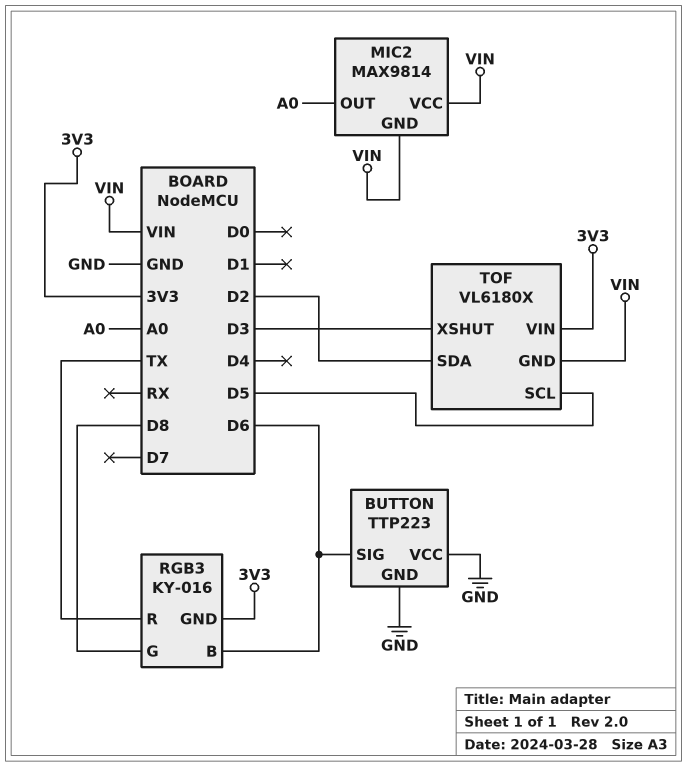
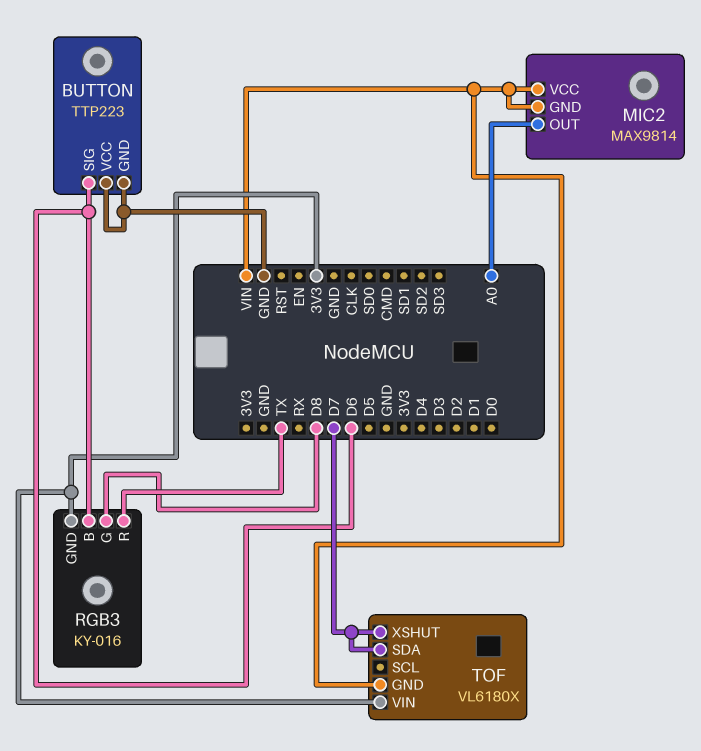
TOF pin SCL: D5 -> none
TOF pin SDA: D2 -> D7
TOF pin XSHUT: D3 -> D7

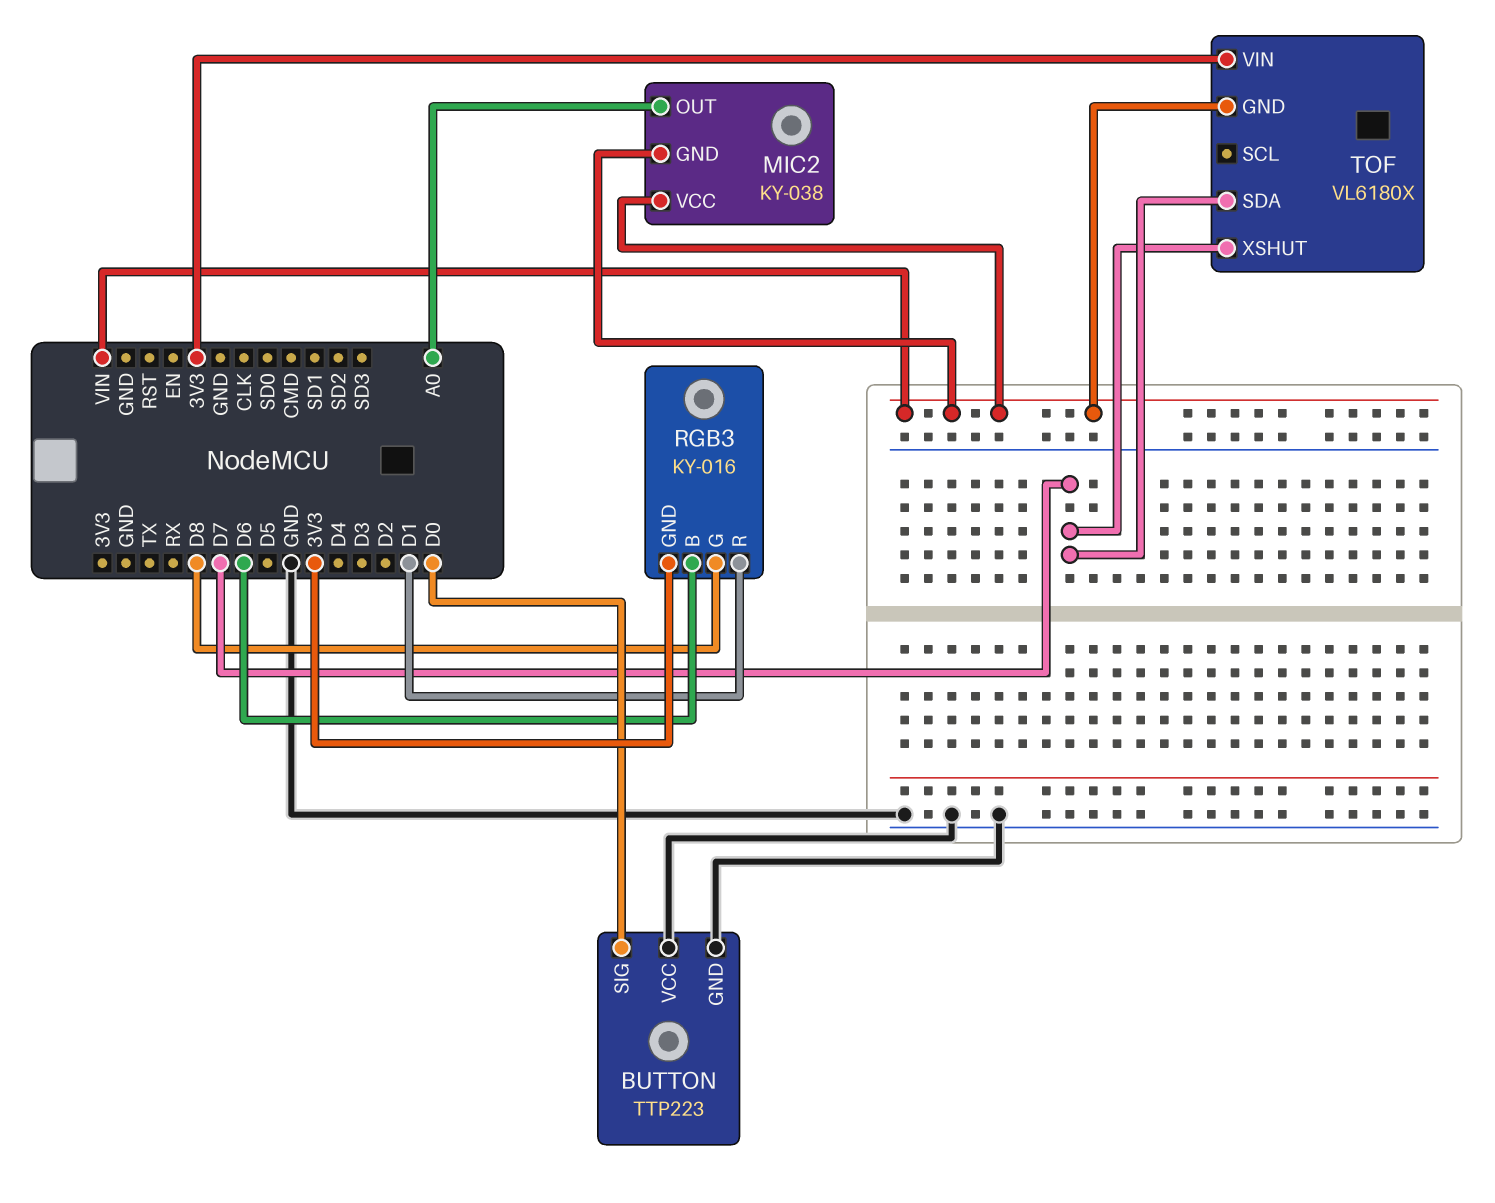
BUTTON pin SIG: D6 -> D0
MIC2: MAX9814 -> KY-038
RGB3 pin R: TX -> D1

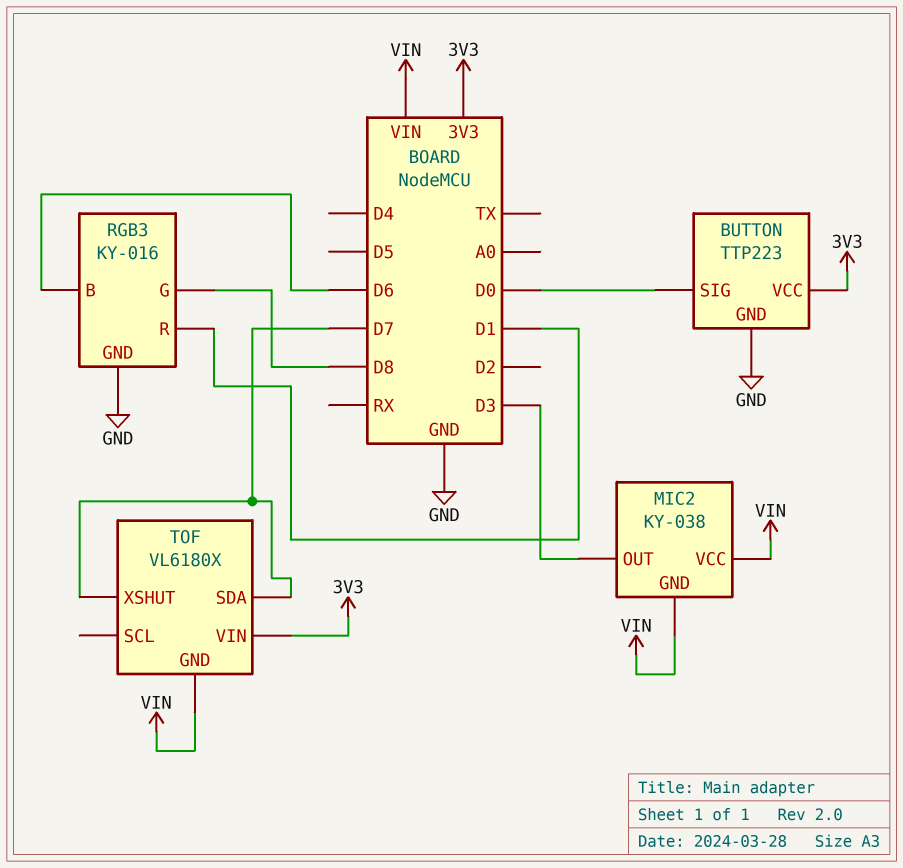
BUTTON pin VCC: GND -> 3V3
MIC2 pin OUT: A0 -> D3
RGB3 pin GND: 3V3 -> GND

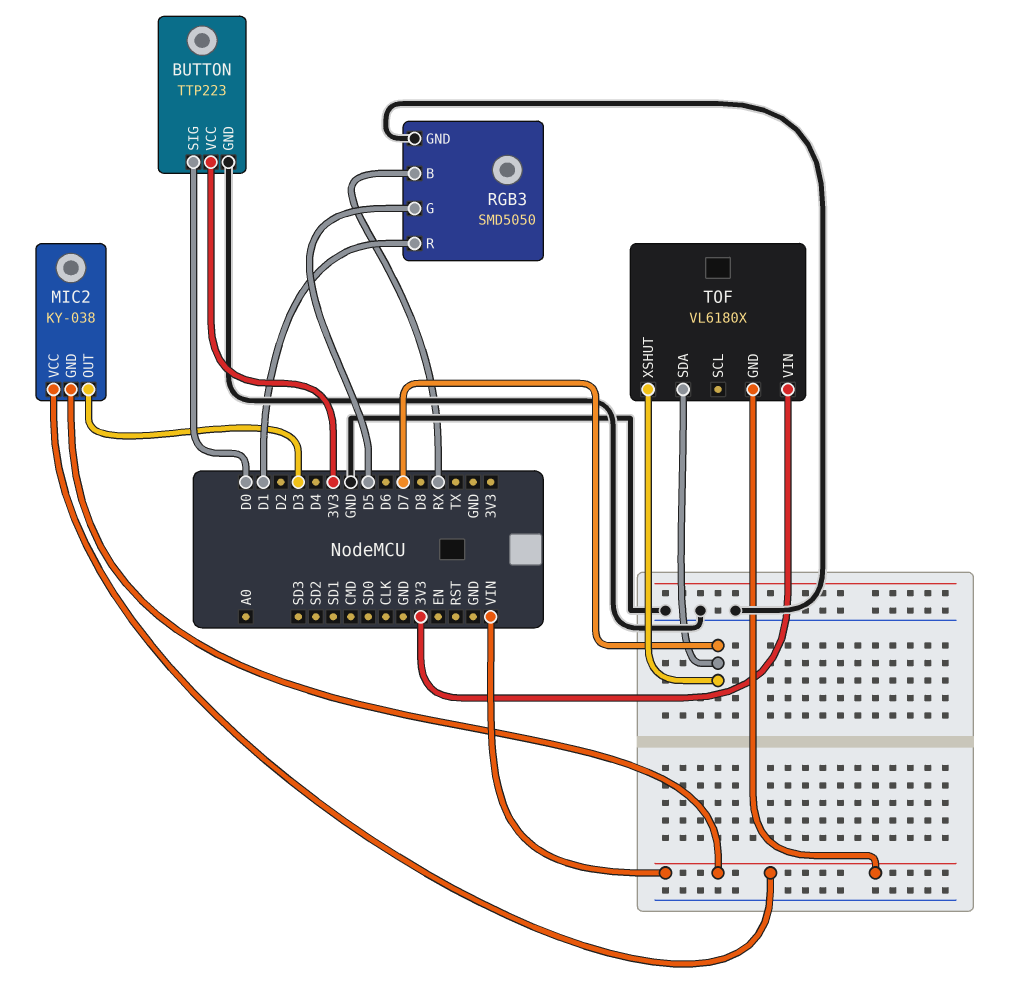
RGB3: KY-016 -> SMD5050
RGB3 pin B: D6 -> RX
RGB3 pin G: D8 -> D5

